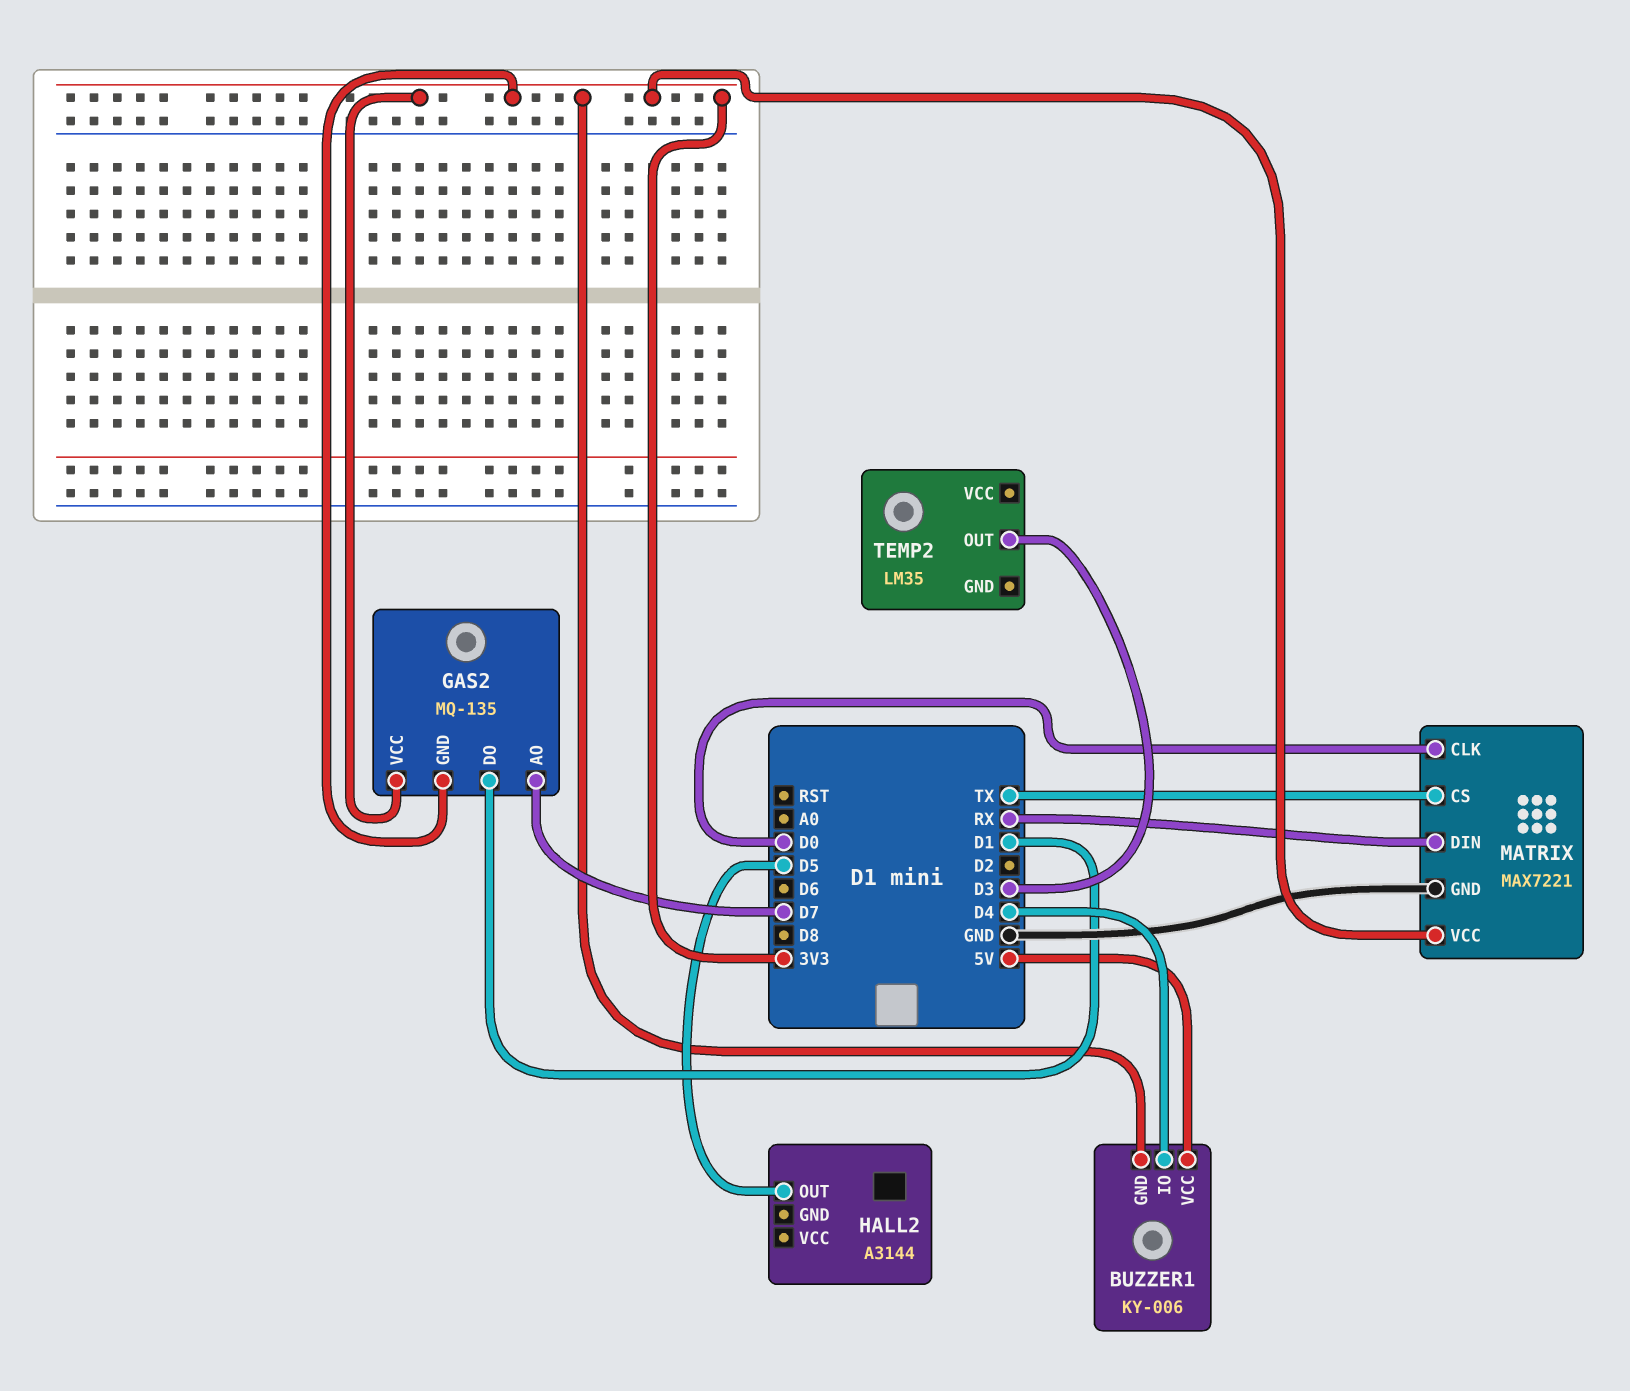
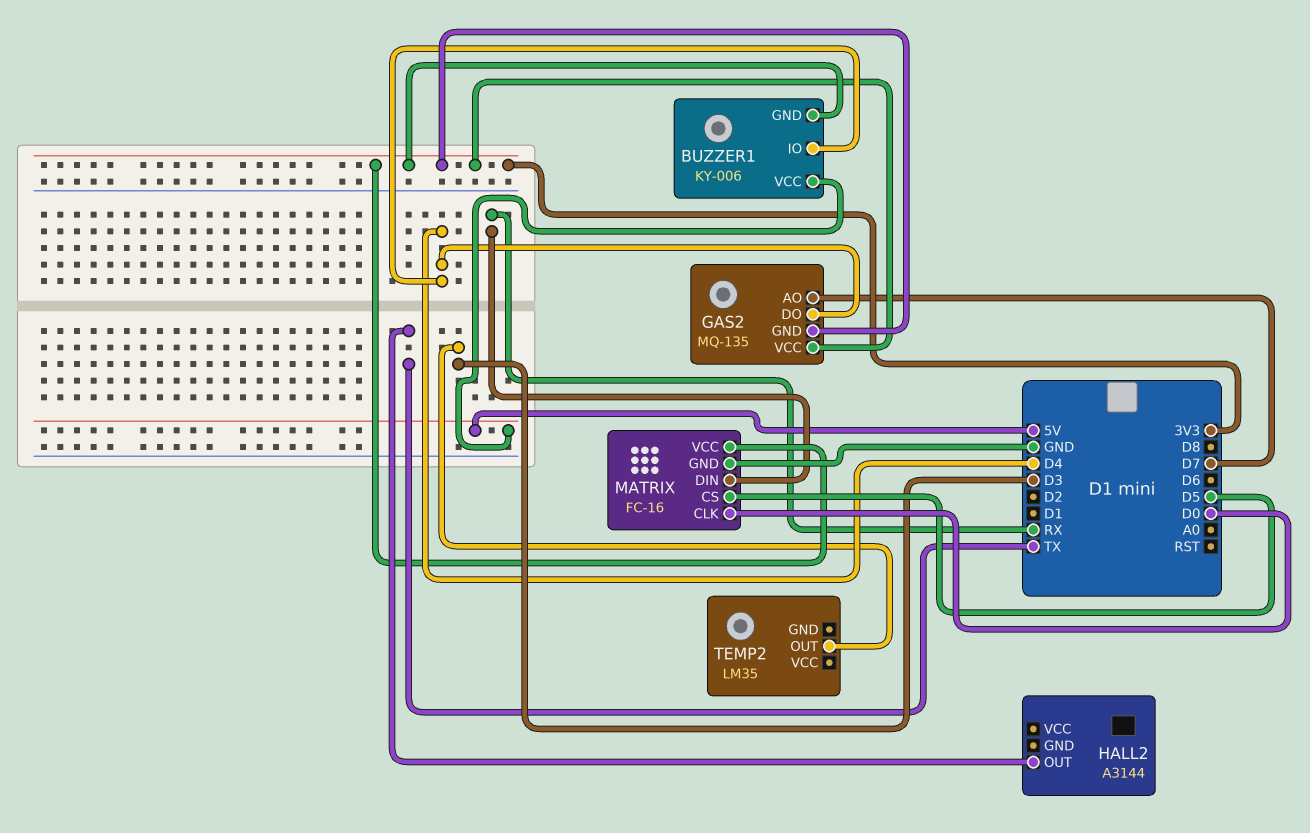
GAS2 pin DO: D1 -> D4
HALL2 pin OUT: D5 -> TX
MATRIX: MAX7221 -> FC-16
MATRIX pin CS: TX -> D5

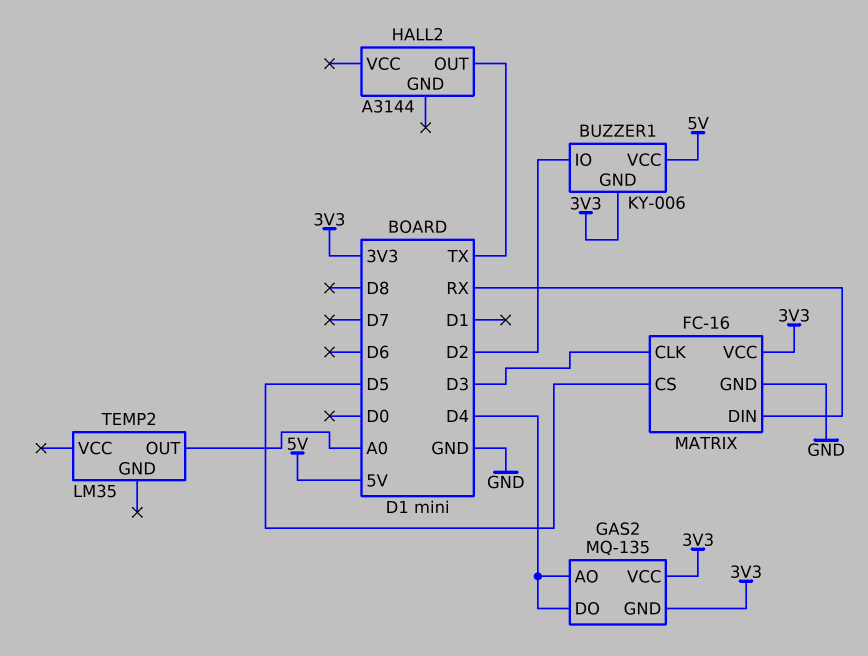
BUZZER1 pin IO: D4 -> D2
GAS2 pin AO: D7 -> D4
MATRIX pin CLK: D0 -> D3
TEMP2 pin OUT: D3 -> A0

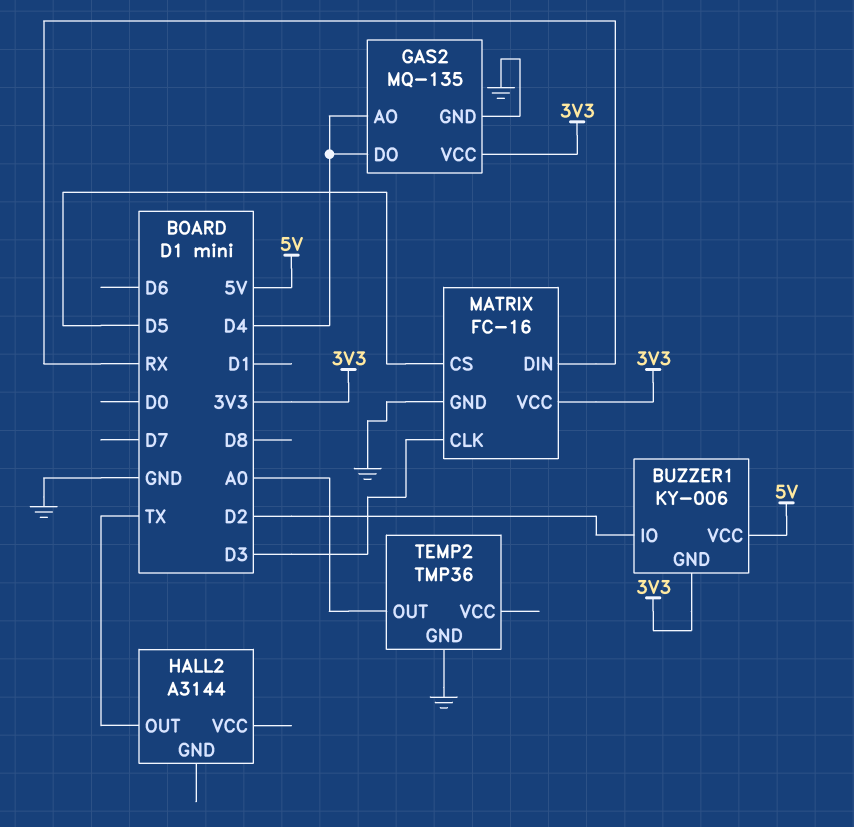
GAS2 pin GND: 3V3 -> GND
TEMP2: LM35 -> TMP36
TEMP2 pin GND: none -> GND

